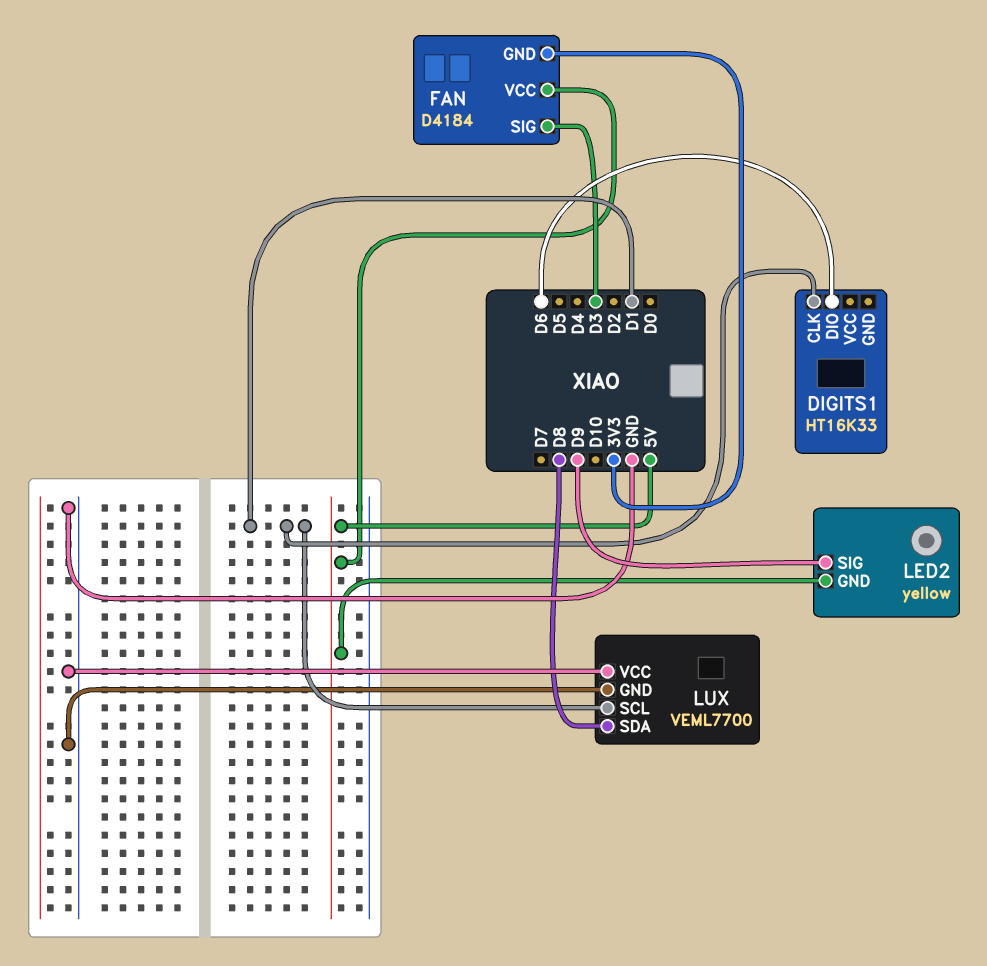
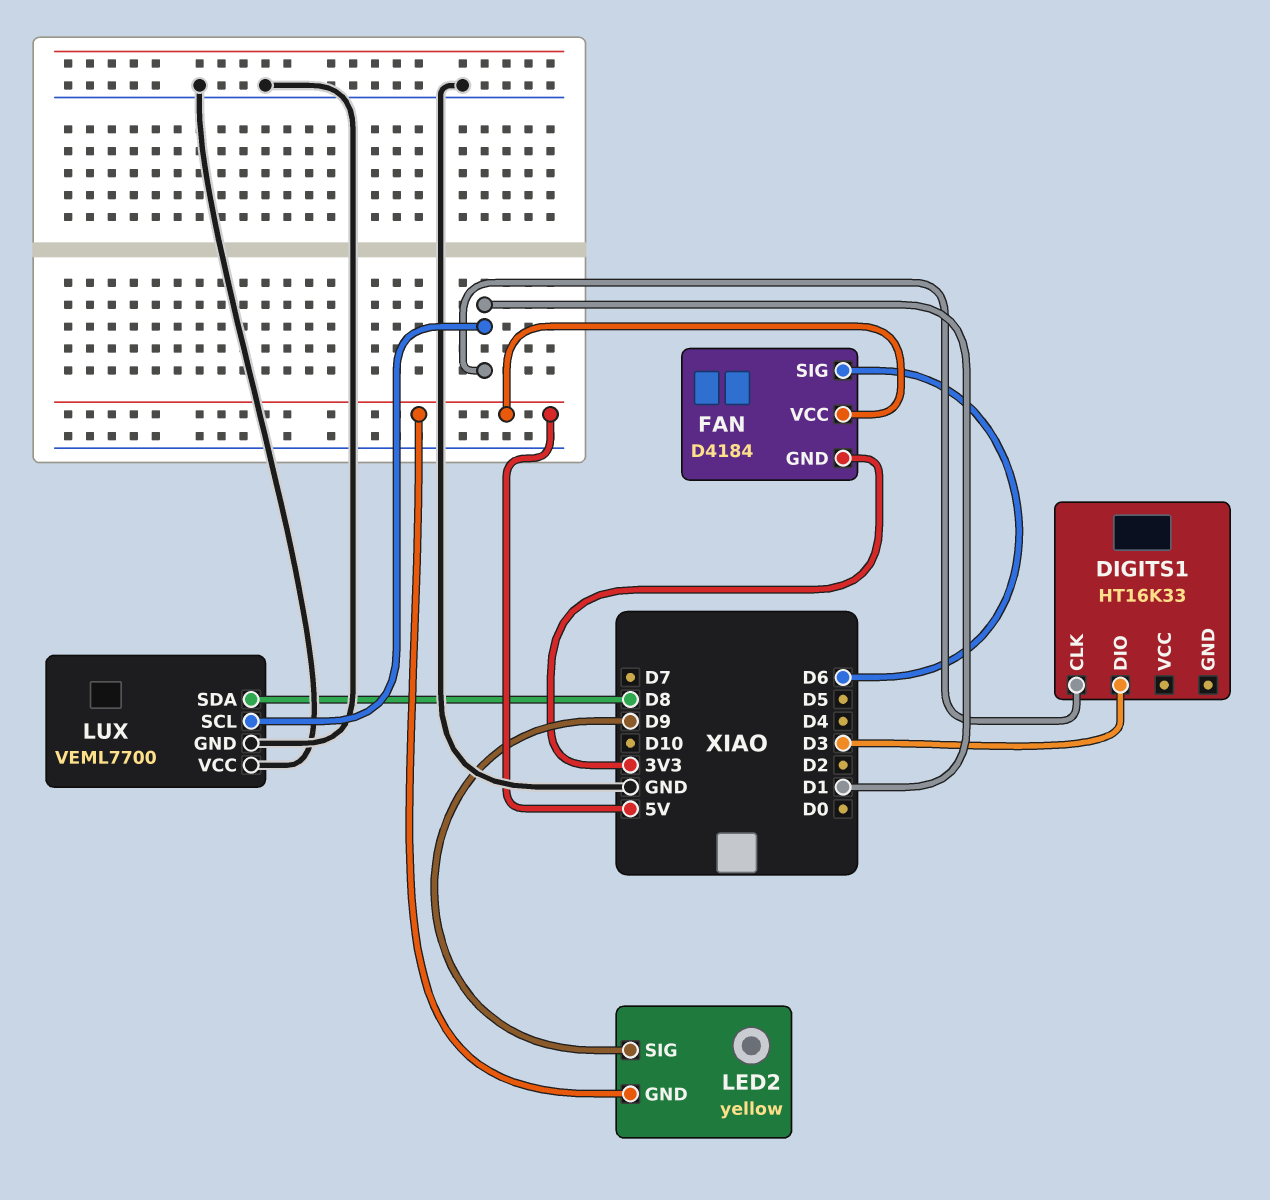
DIGITS1 pin DIO: D6 -> D3
FAN pin SIG: D3 -> D6

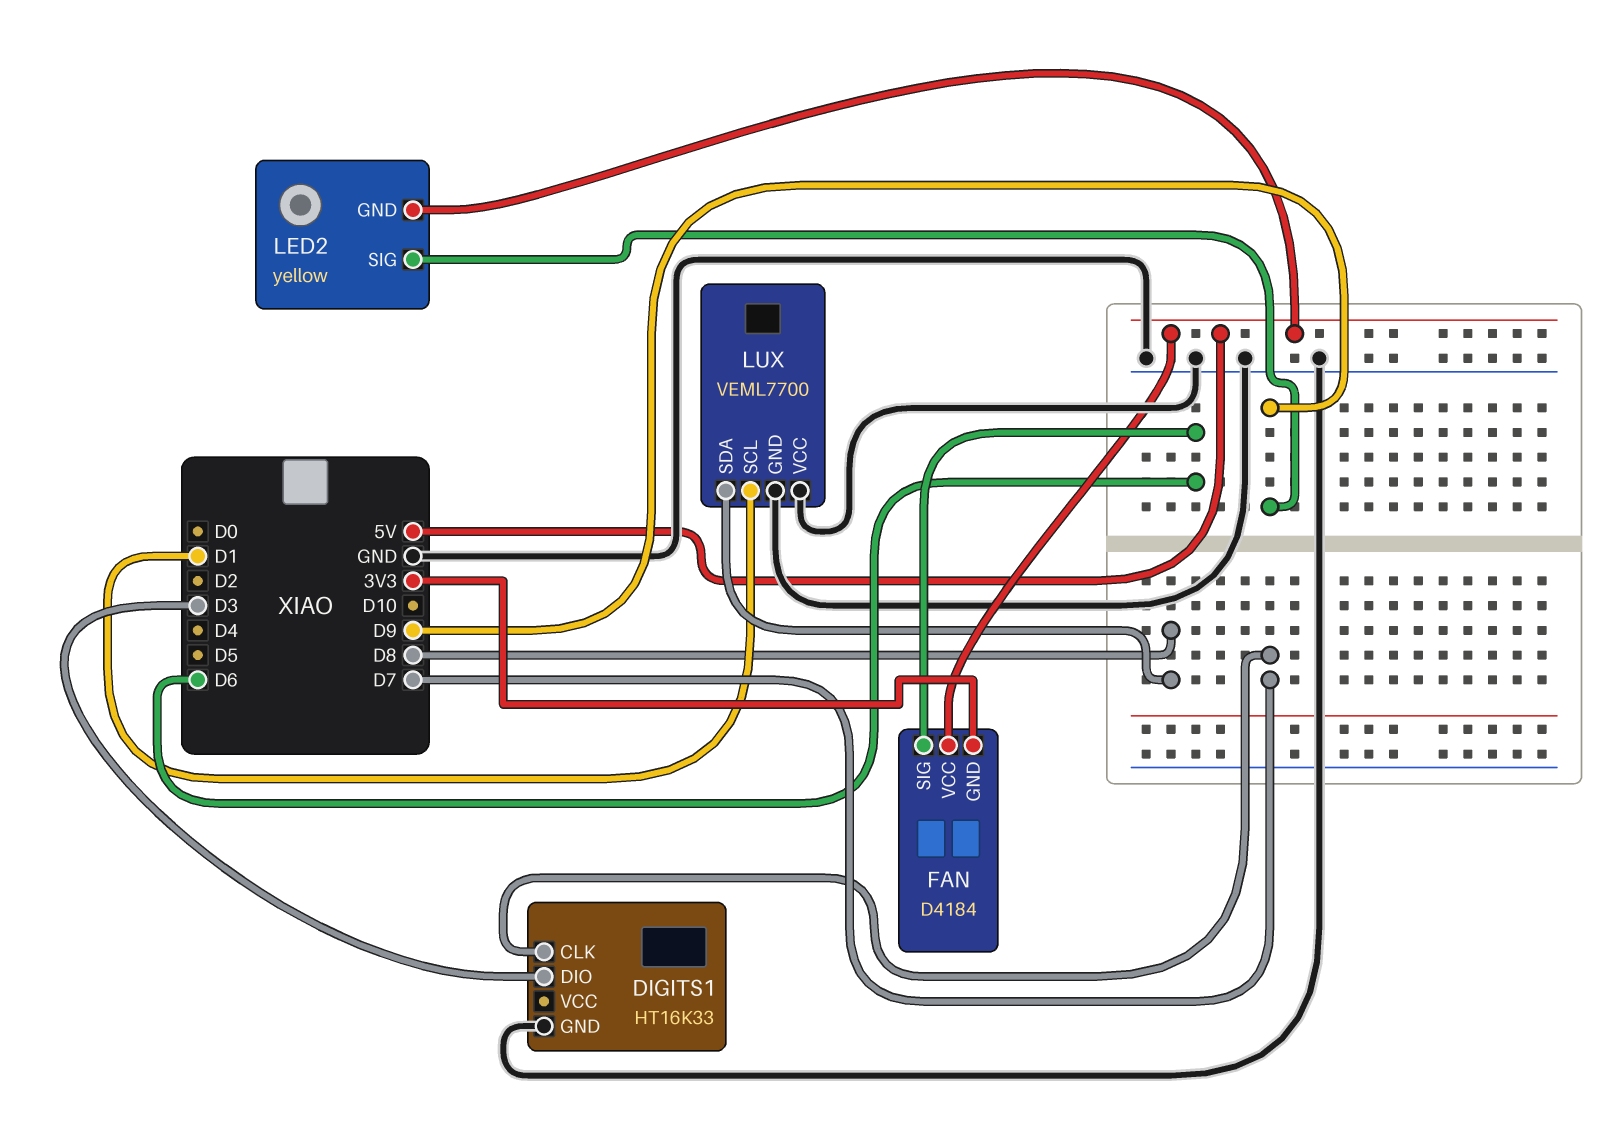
DIGITS1 pin CLK: D1 -> D7
DIGITS1 pin GND: none -> GND

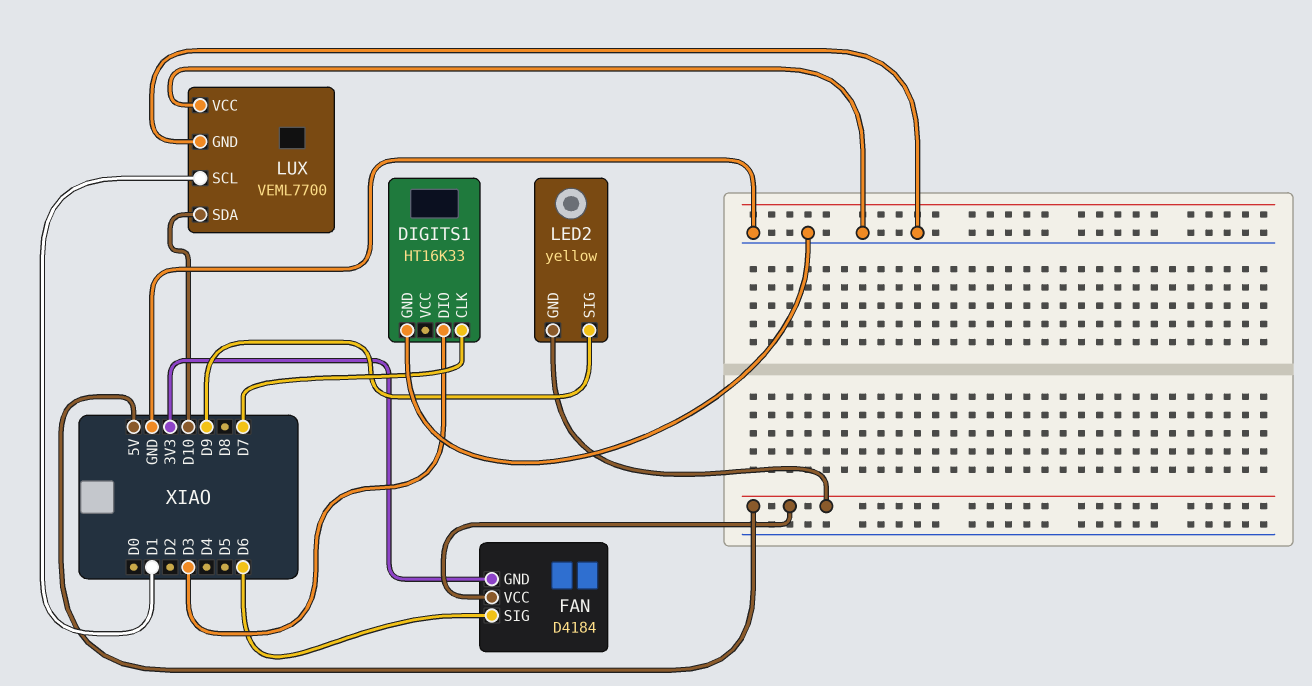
LUX pin SDA: D8 -> D10

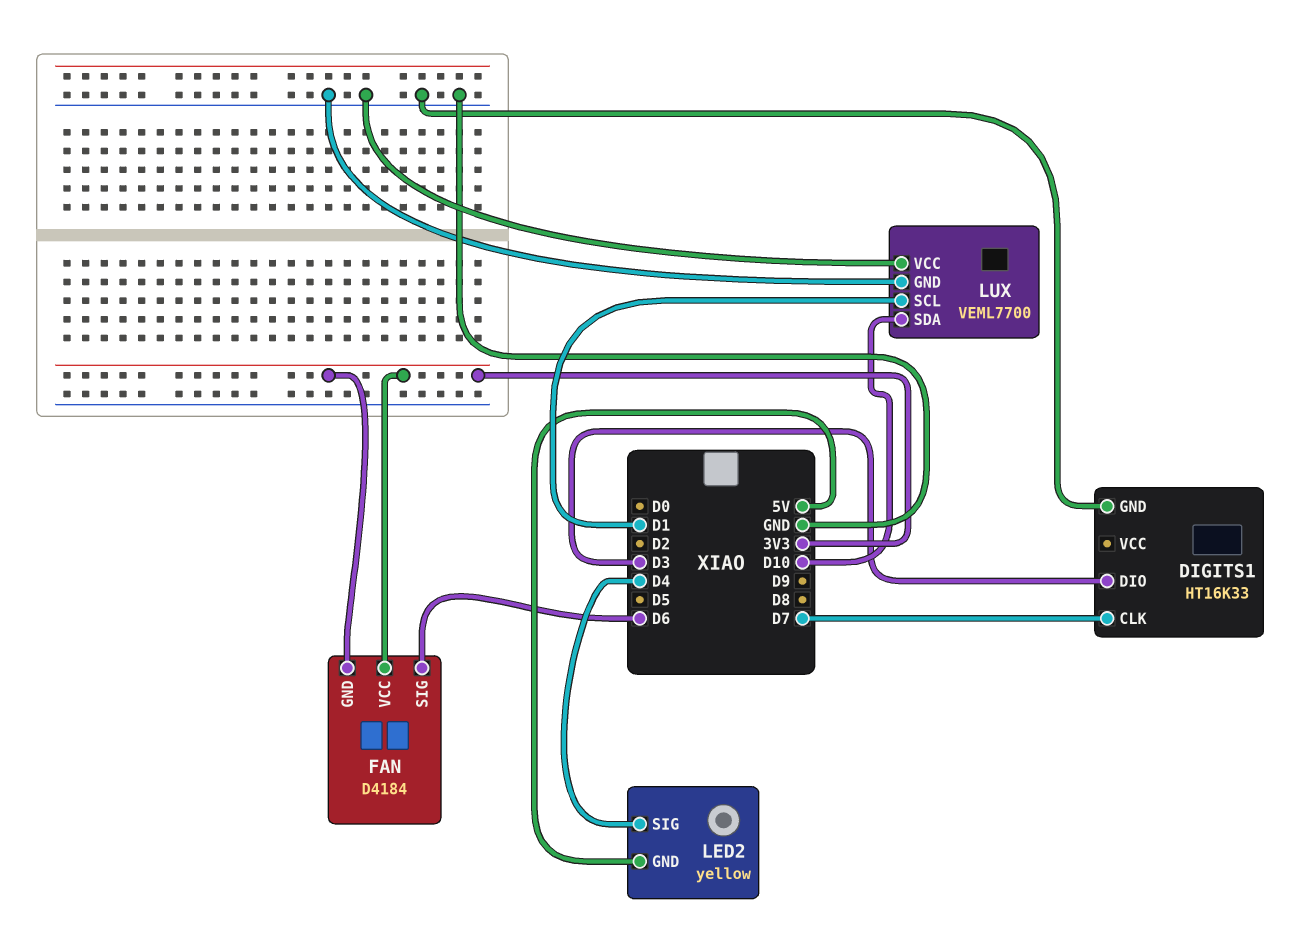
FAN pin VCC: 5V -> 3V3
LED2 pin SIG: D9 -> D4

